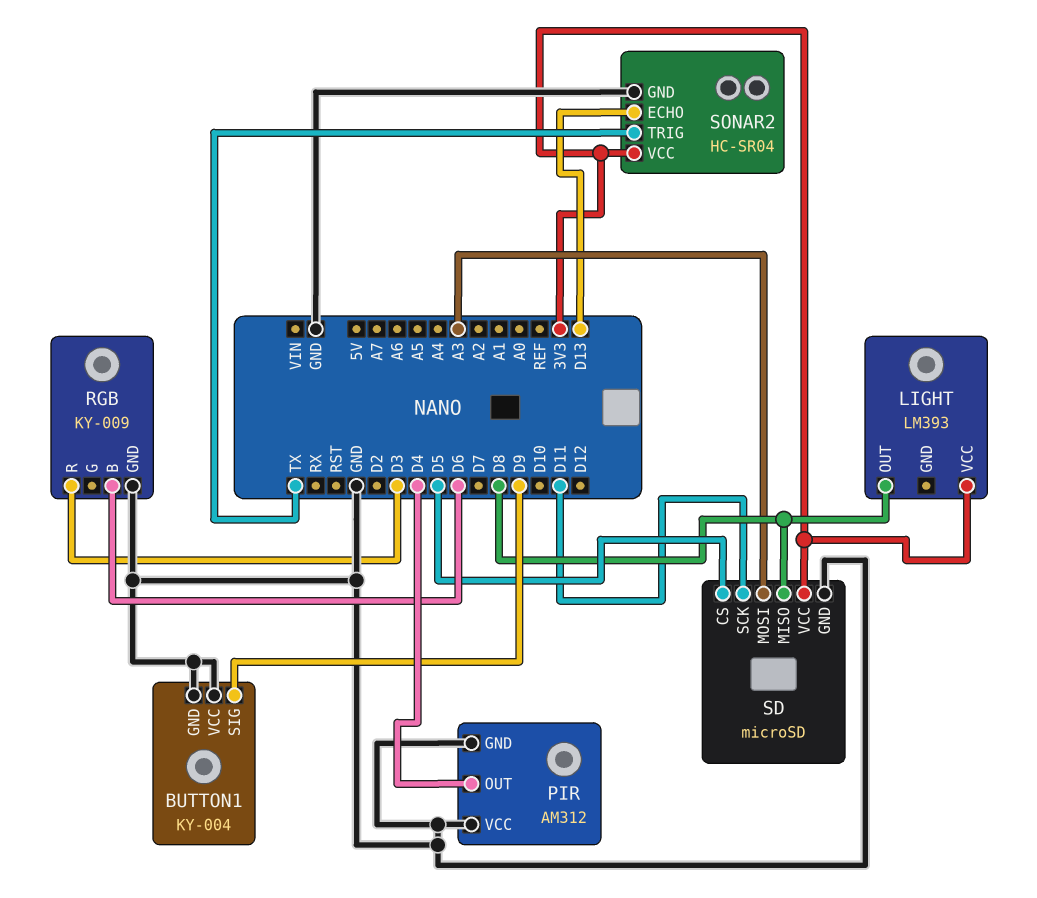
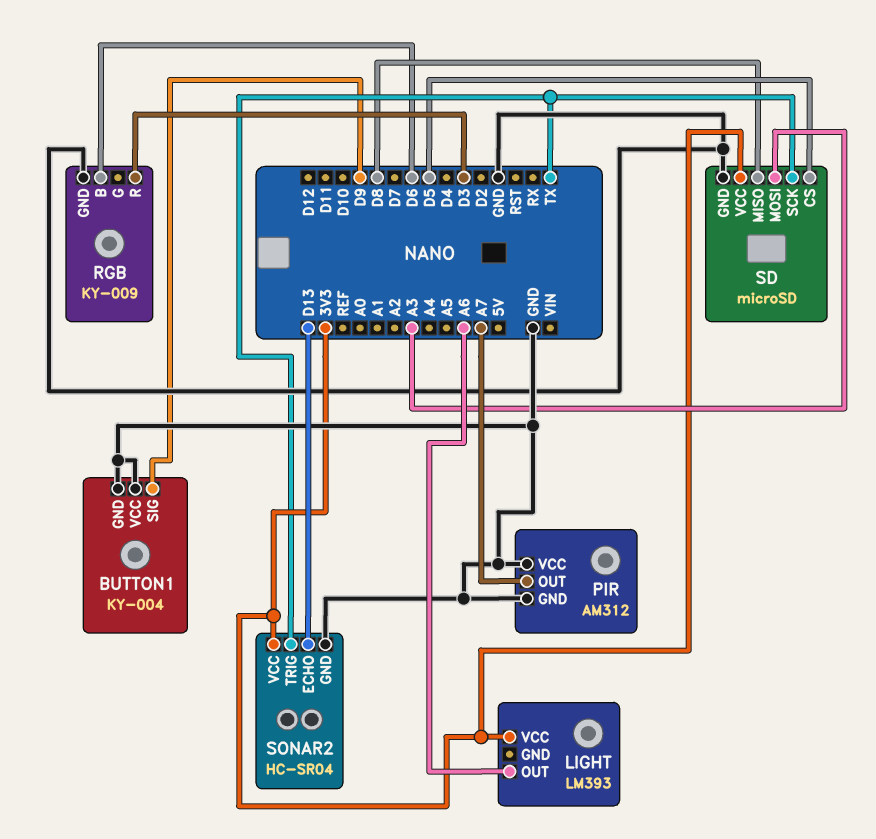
LIGHT pin OUT: D8 -> A6
PIR pin OUT: D4 -> A7
SD pin SCK: D11 -> TX

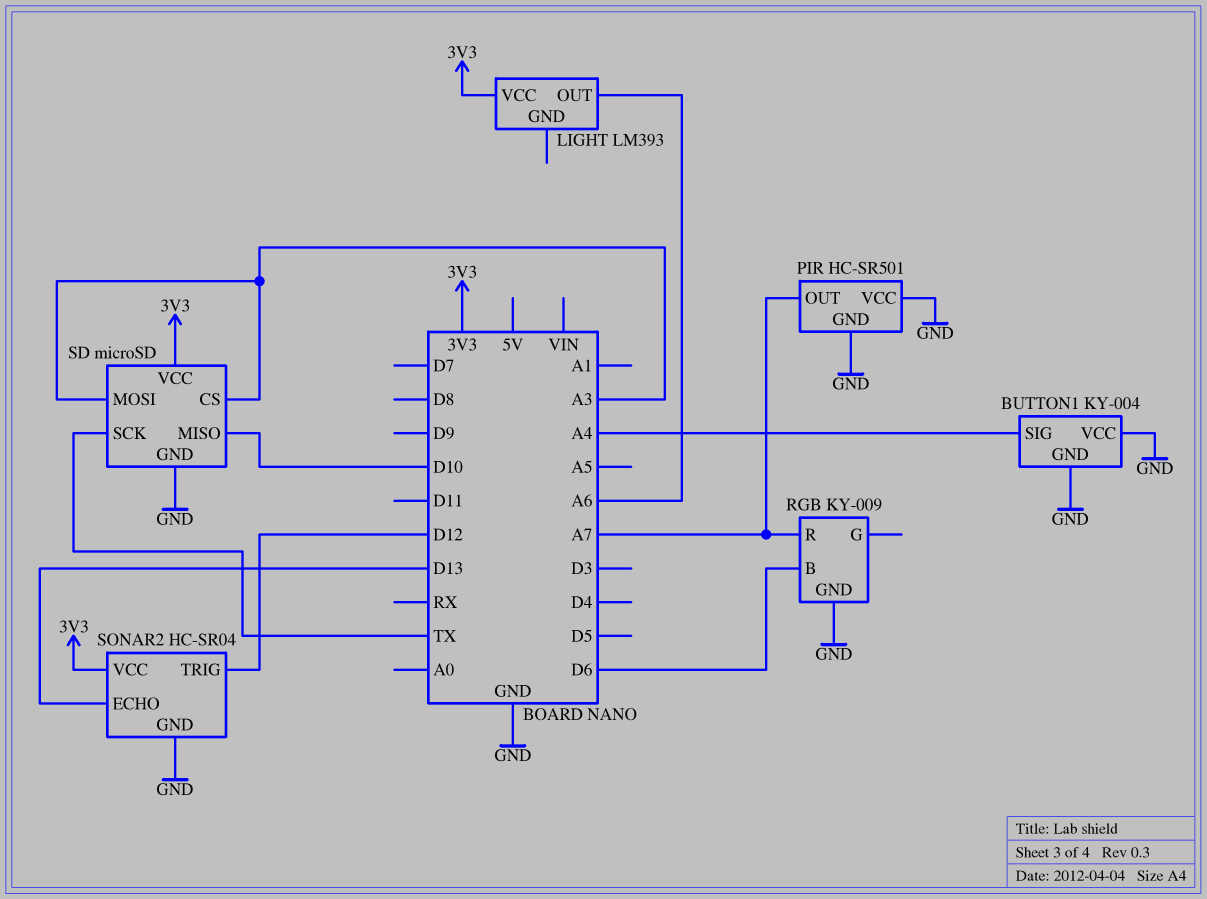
BUTTON1 pin SIG: D9 -> A4
PIR: AM312 -> HC-SR501
RGB pin R: D3 -> A7
SD pin CS: D5 -> A3
SD pin MISO: D8 -> D10
SONAR2 pin TRIG: TX -> D12

